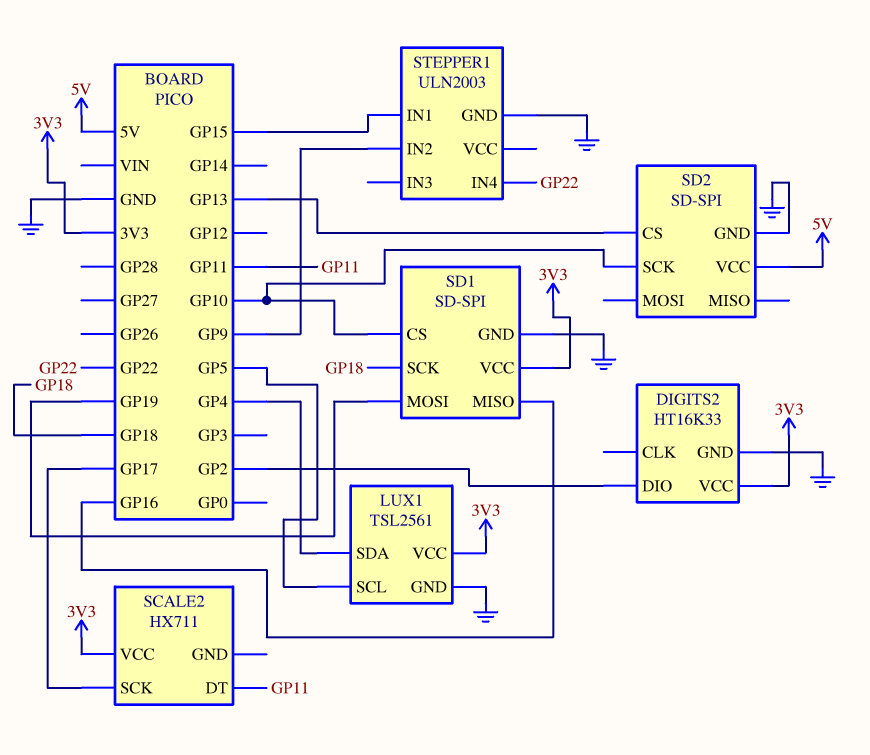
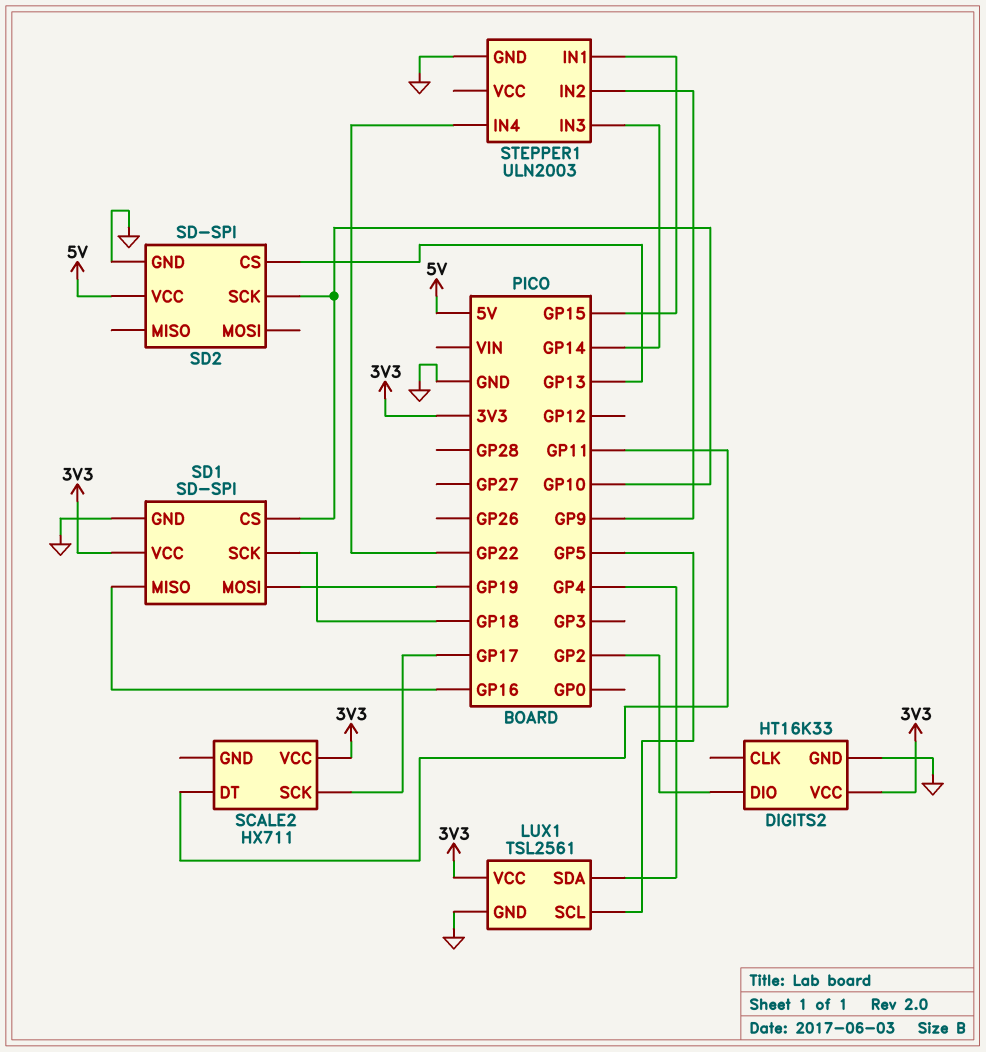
STEPPER1 pin IN3: none -> GP14

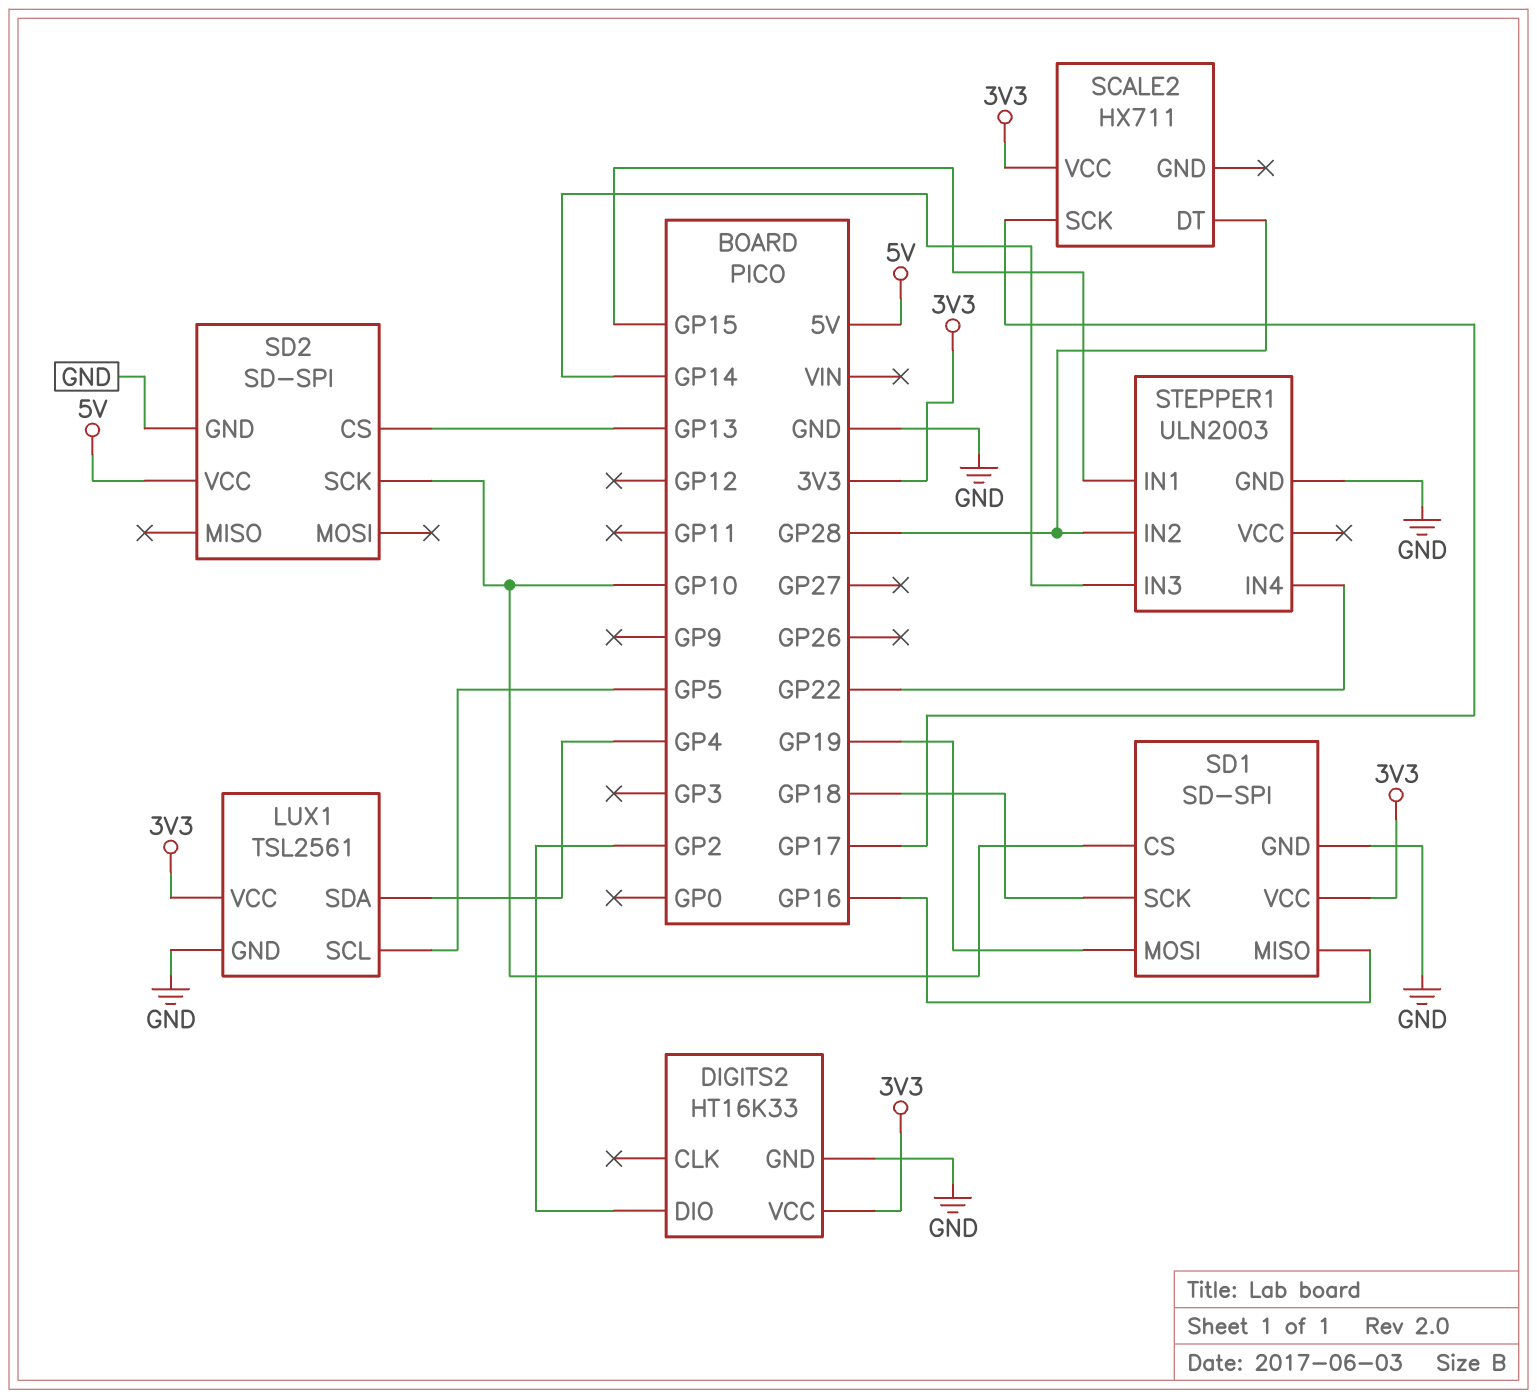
SCALE2 pin DT: GP11 -> GP28
STEPPER1 pin IN2: GP9 -> GP28

